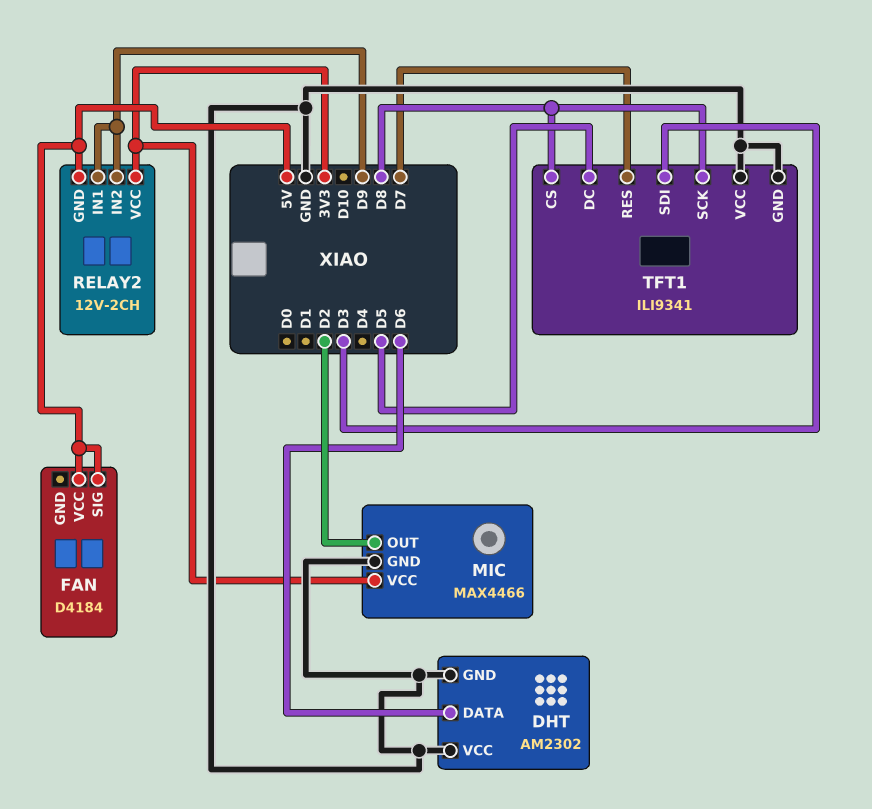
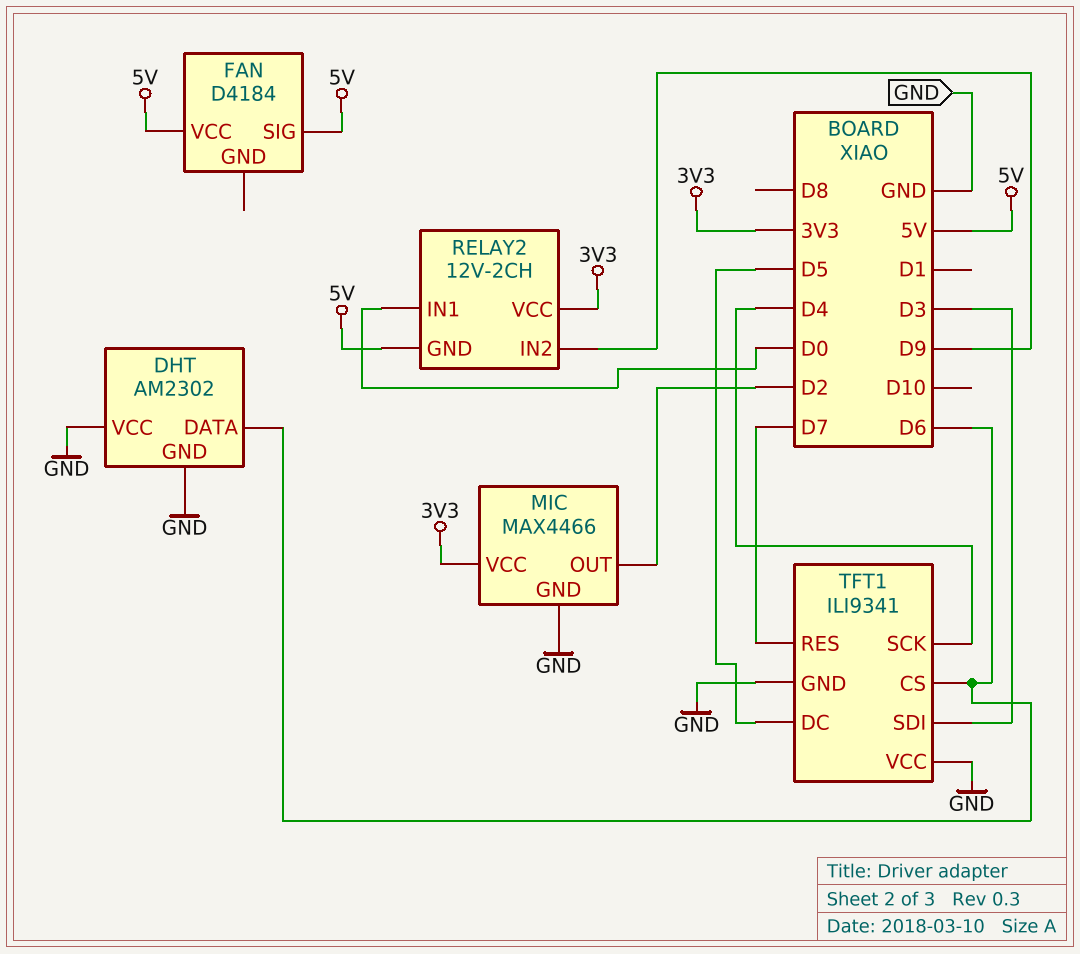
RELAY2 pin IN1: D9 -> D0
TFT1 pin CS: D8 -> D6
TFT1 pin SCK: D8 -> D4

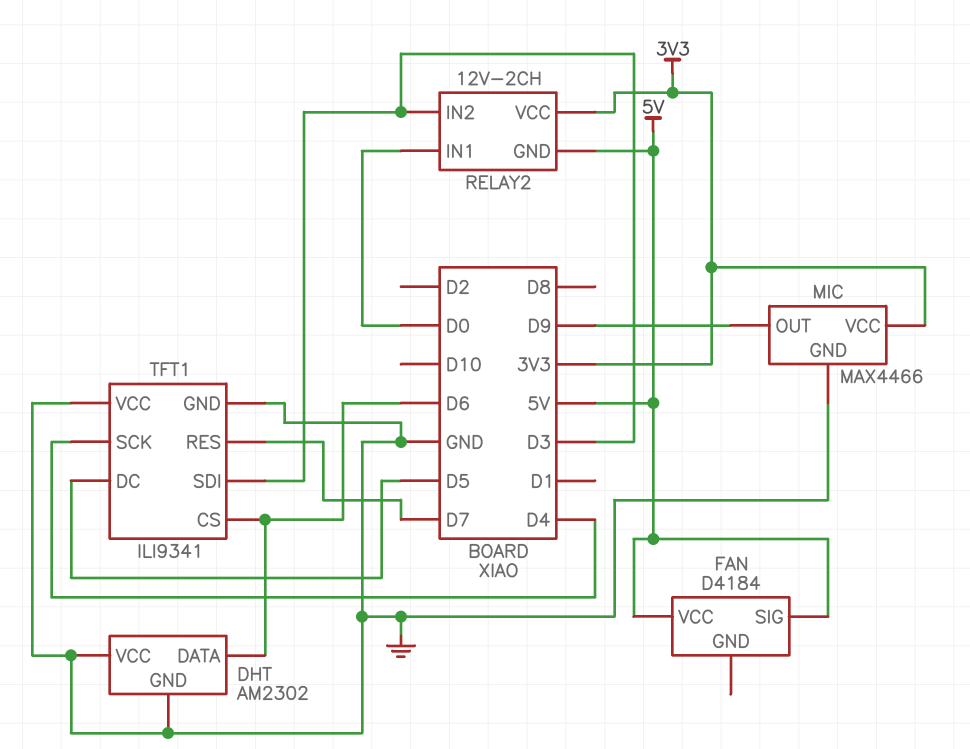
MIC pin OUT: D2 -> D9
RELAY2 pin IN2: D9 -> D3

